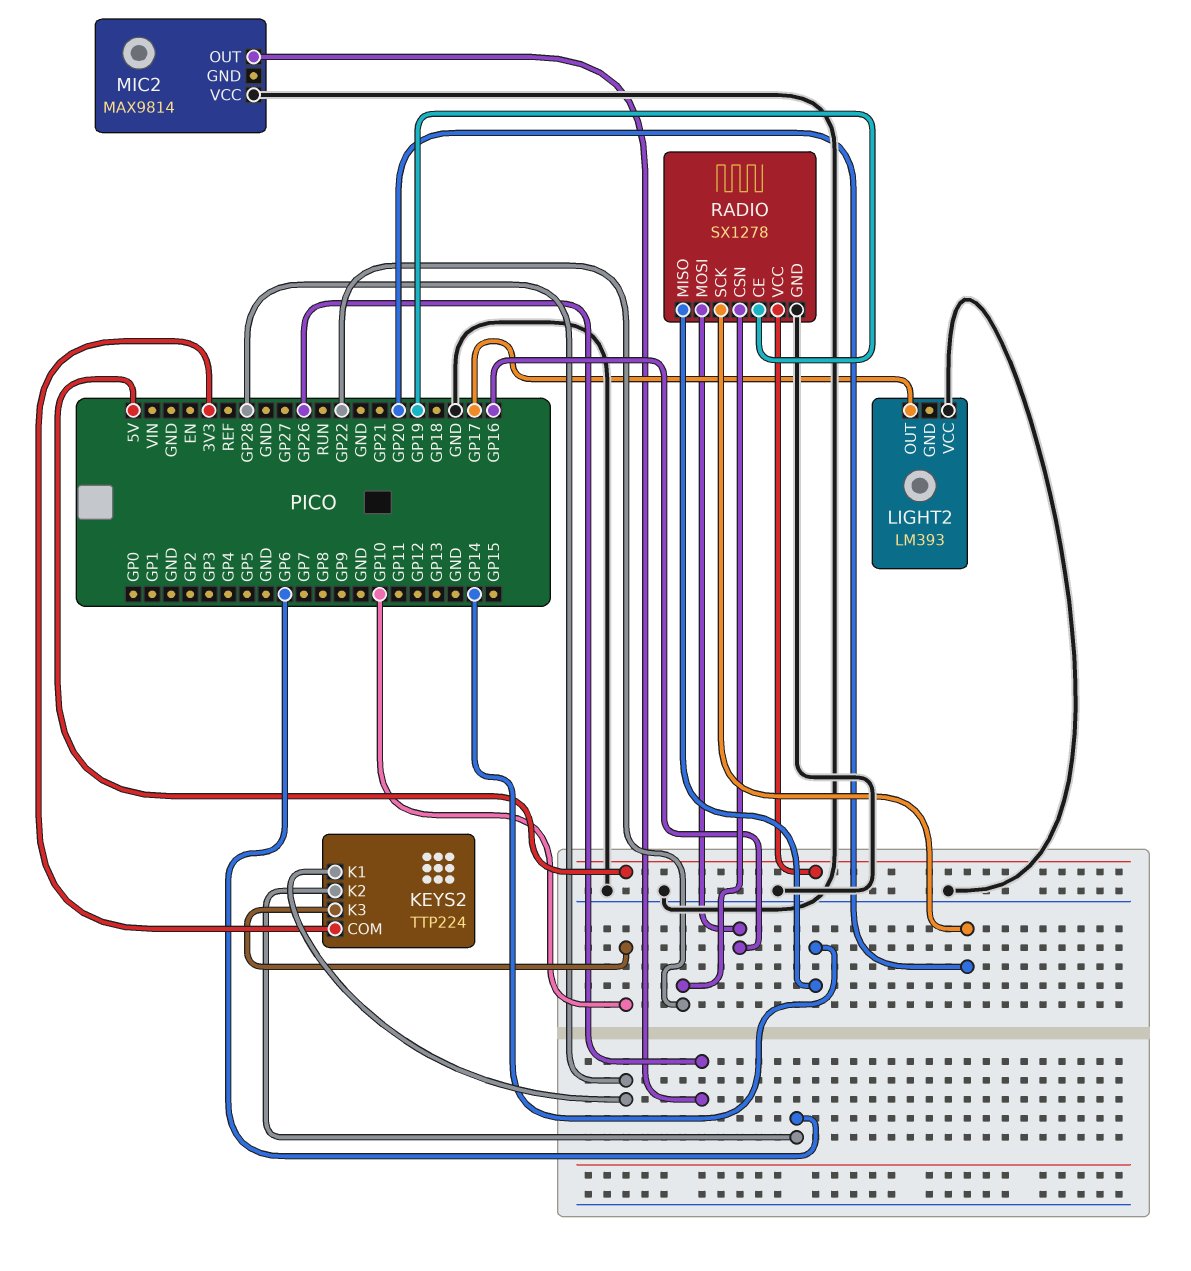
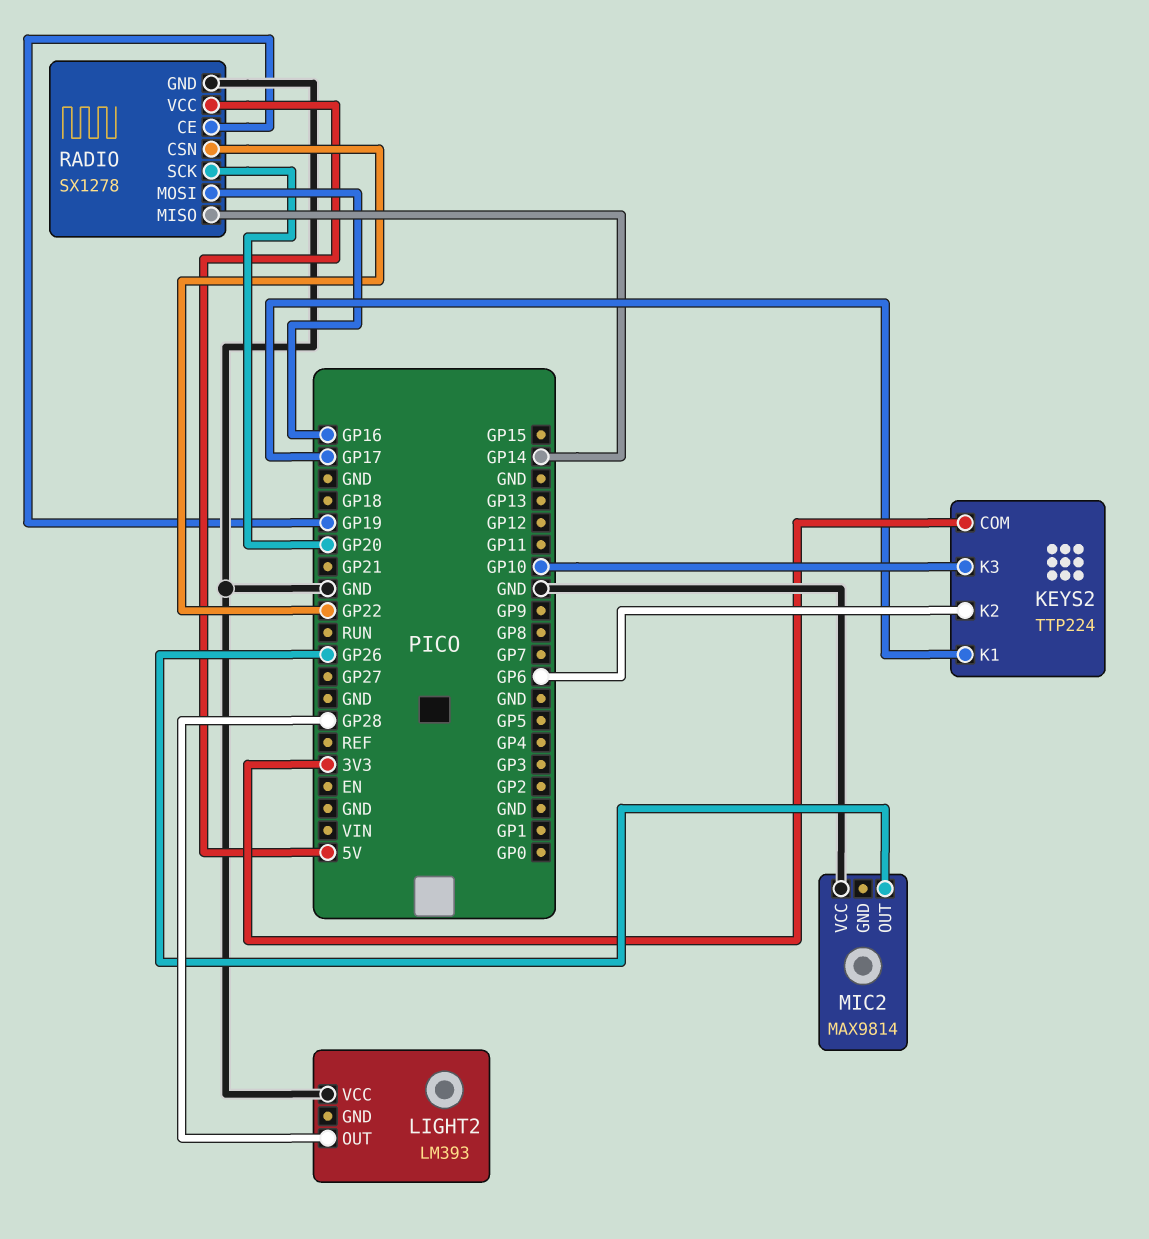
KEYS2 pin K1: GP28 -> GP17
LIGHT2 pin OUT: GP17 -> GP28

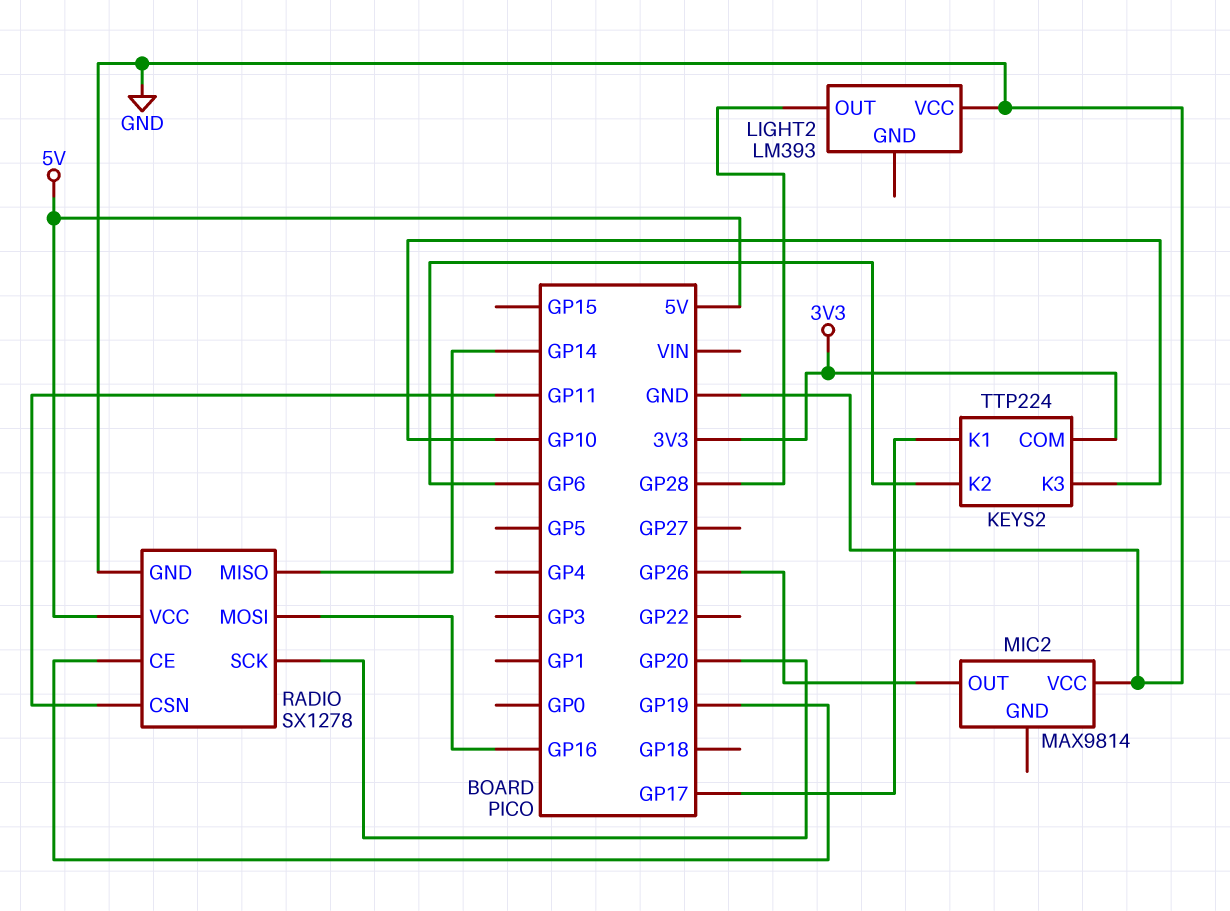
RADIO pin CSN: GP22 -> GP11

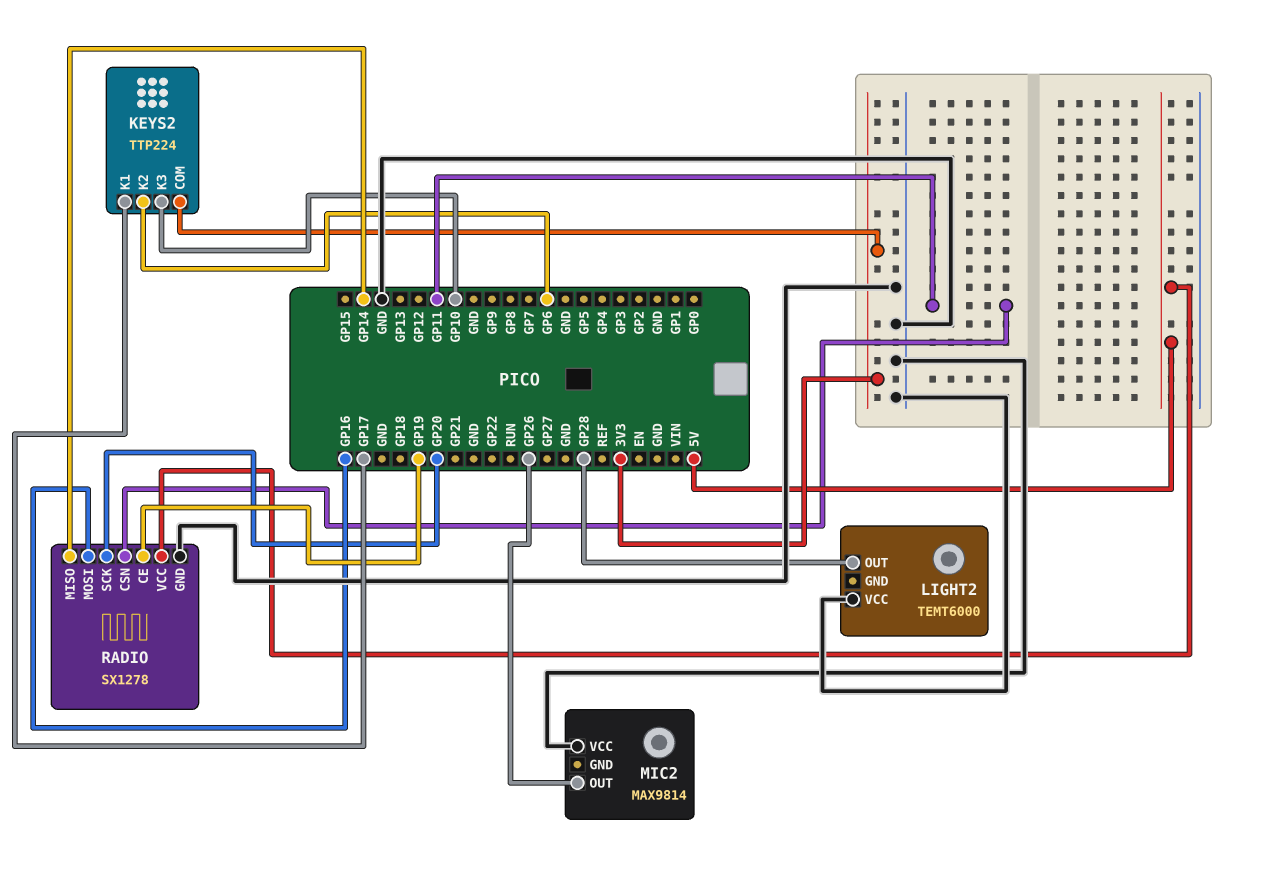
LIGHT2: LM393 -> TEMT6000

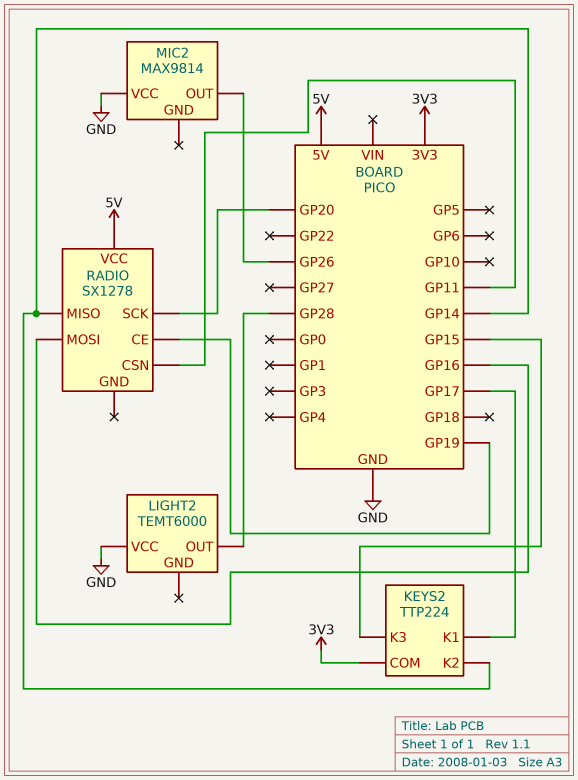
KEYS2 pin K2: GP6 -> GP14
KEYS2 pin K3: GP10 -> GP15
RADIO pin GND: GND -> none

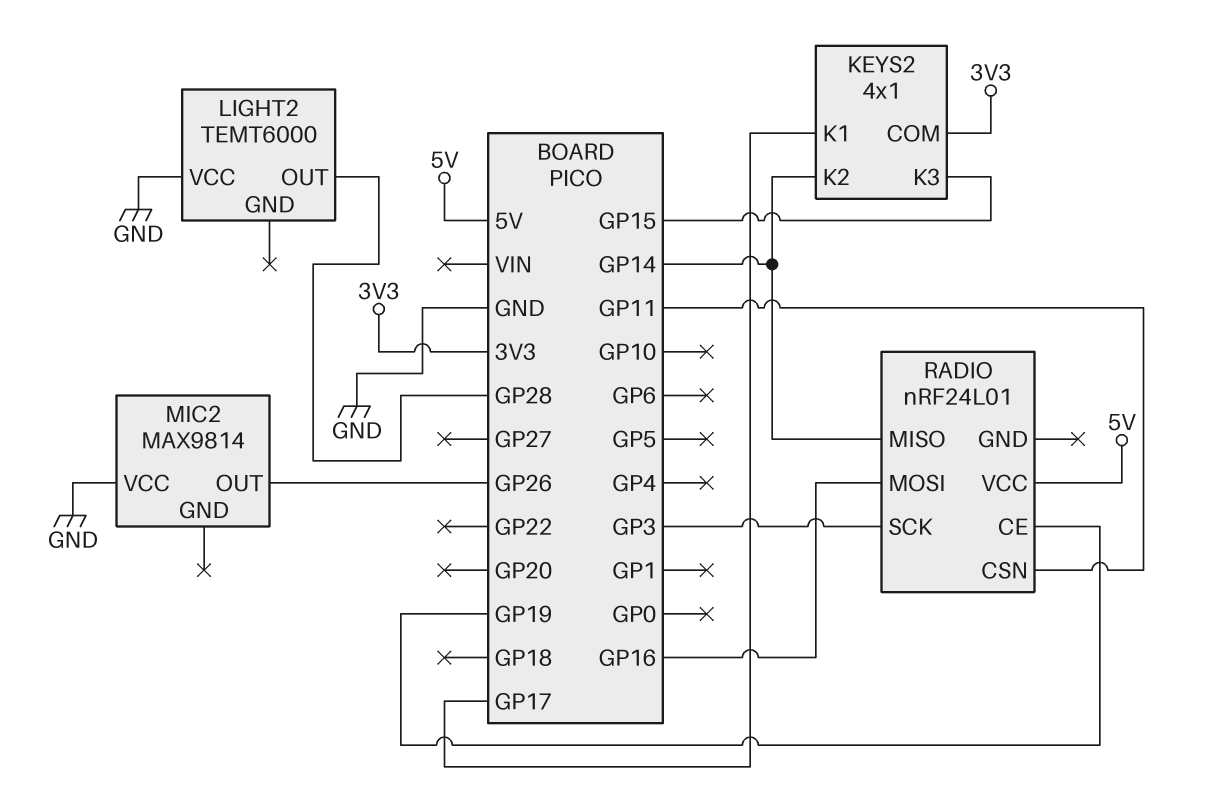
KEYS2: TTP224 -> 4x1
RADIO: SX1278 -> nRF24L01
RADIO pin SCK: GP20 -> GP3

